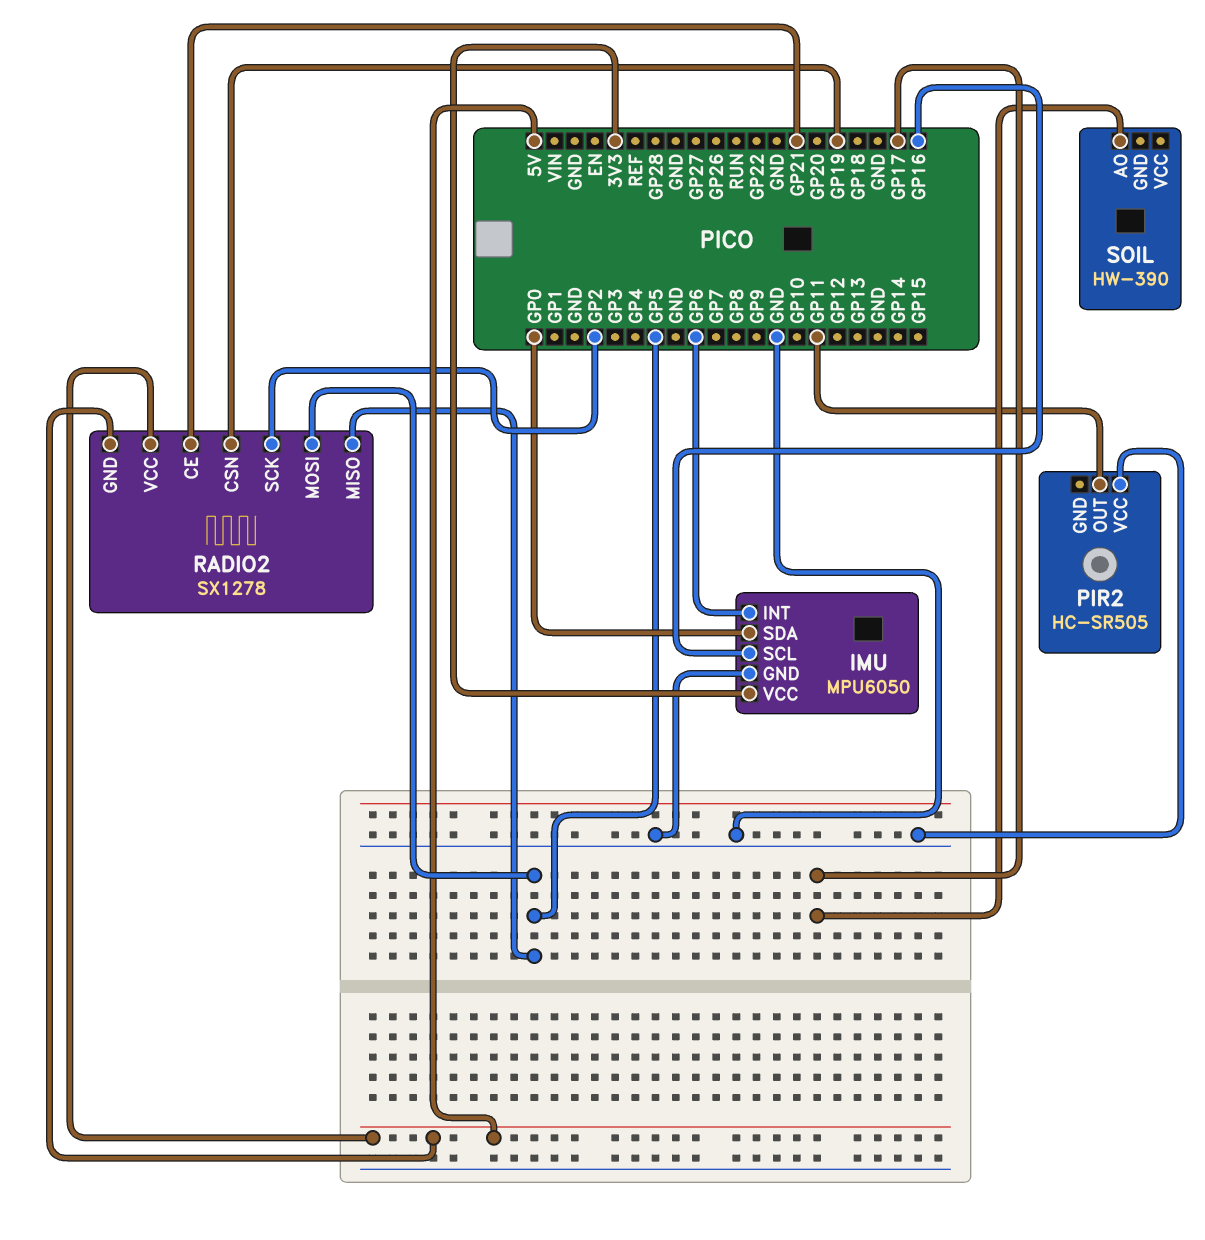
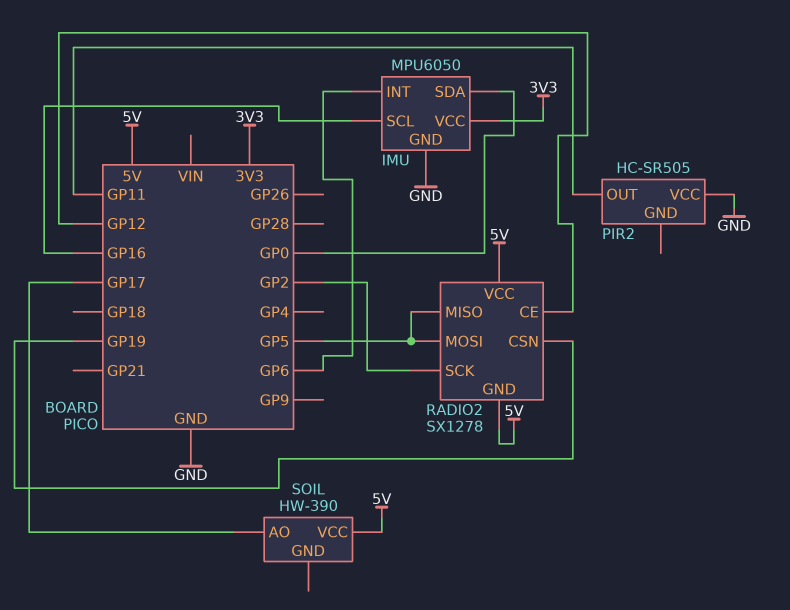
RADIO2 pin CE: GP21 -> GP12
SOIL pin VCC: none -> 5V

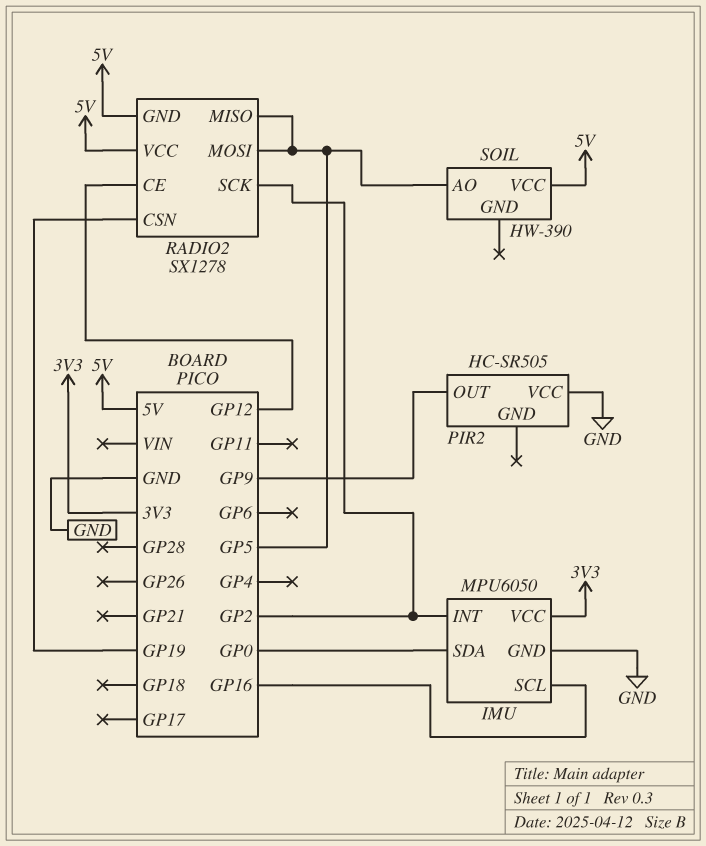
IMU pin INT: GP6 -> GP2
PIR2 pin OUT: GP11 -> GP9
SOIL pin AO: GP17 -> GP5

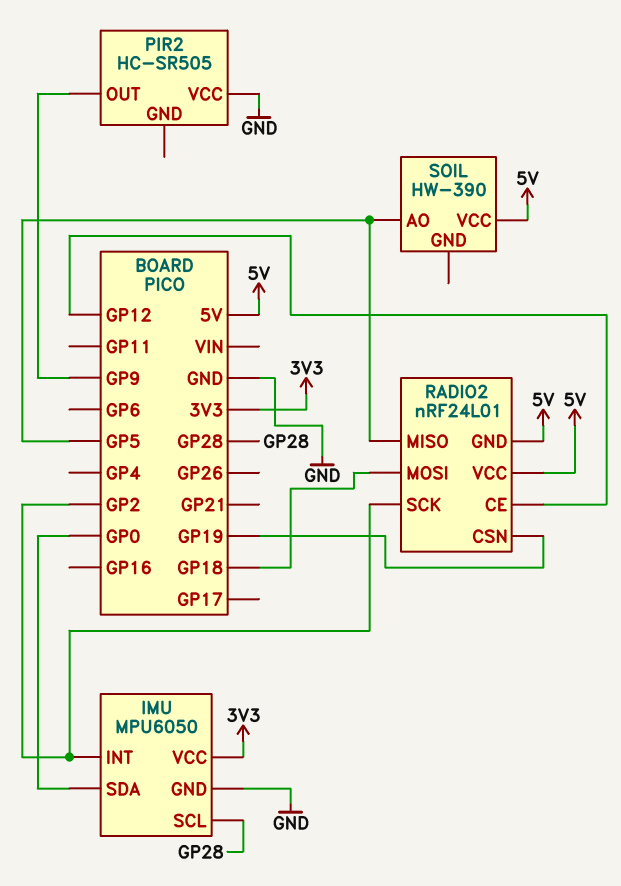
IMU pin SCL: GP16 -> GP28
RADIO2: SX1278 -> nRF24L01
RADIO2 pin MOSI: GP5 -> GP18

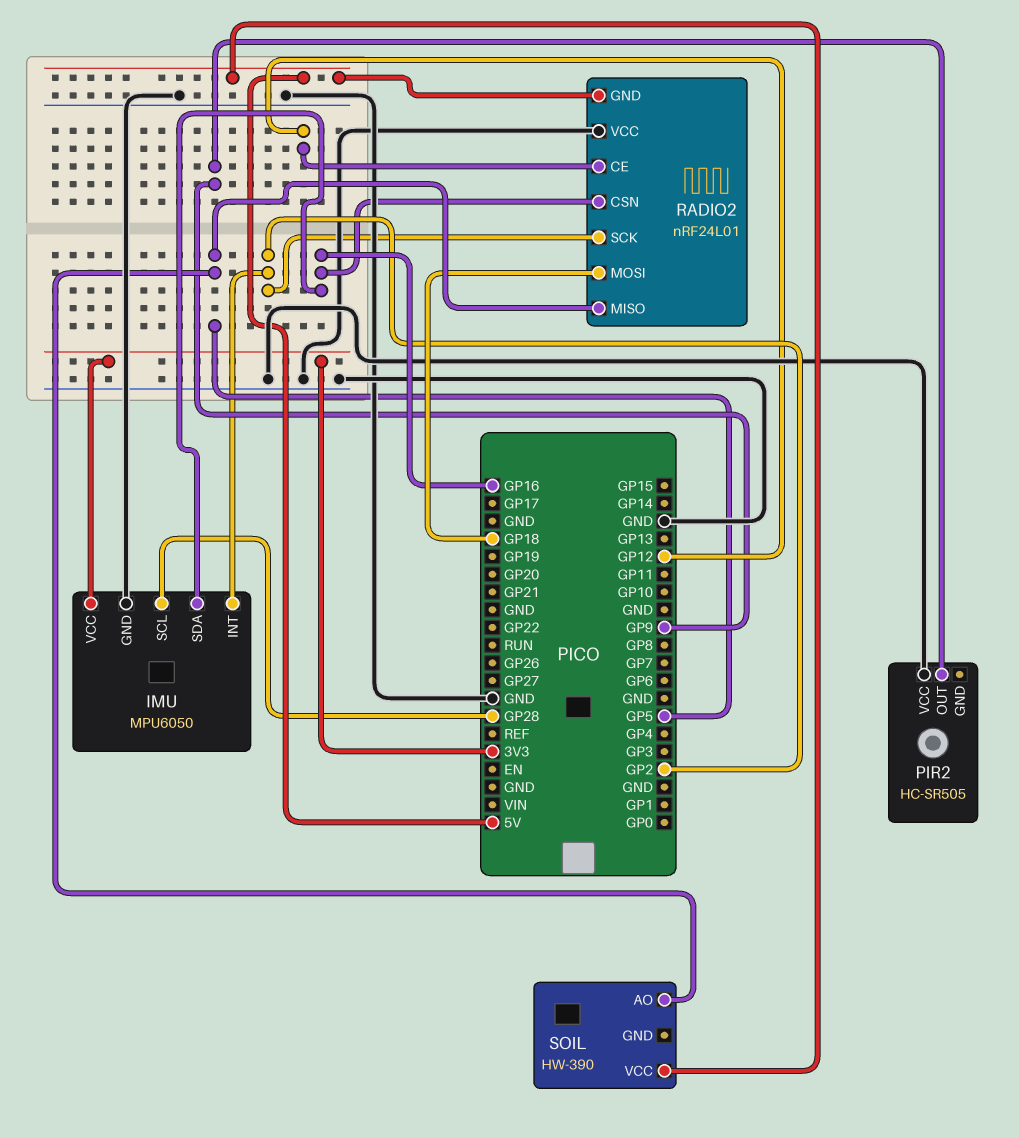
IMU pin SDA: GP0 -> GP16
RADIO2 pin CSN: GP19 -> GP16
RADIO2 pin VCC: 5V -> GND

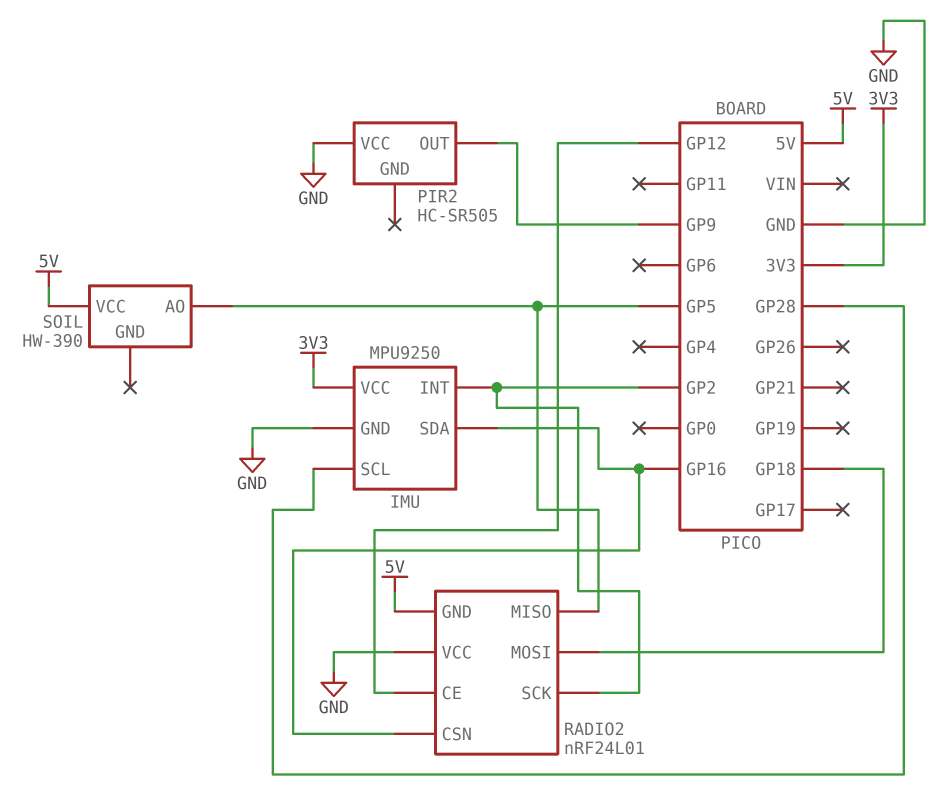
IMU: MPU6050 -> MPU9250

